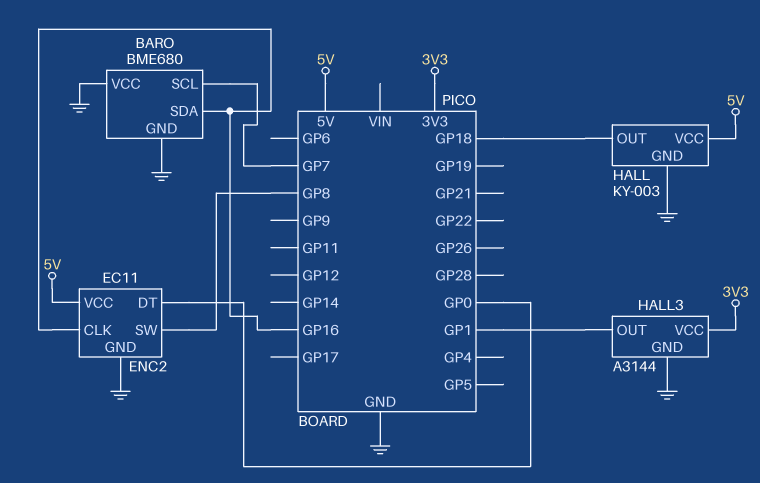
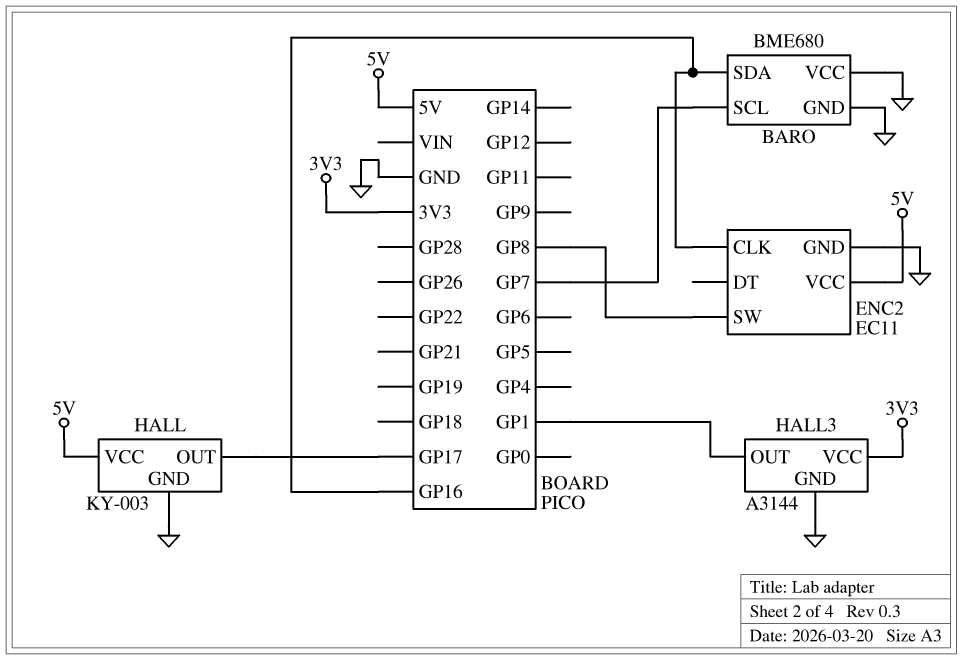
ENC2 pin DT: GP0 -> none
HALL pin OUT: GP18 -> GP17

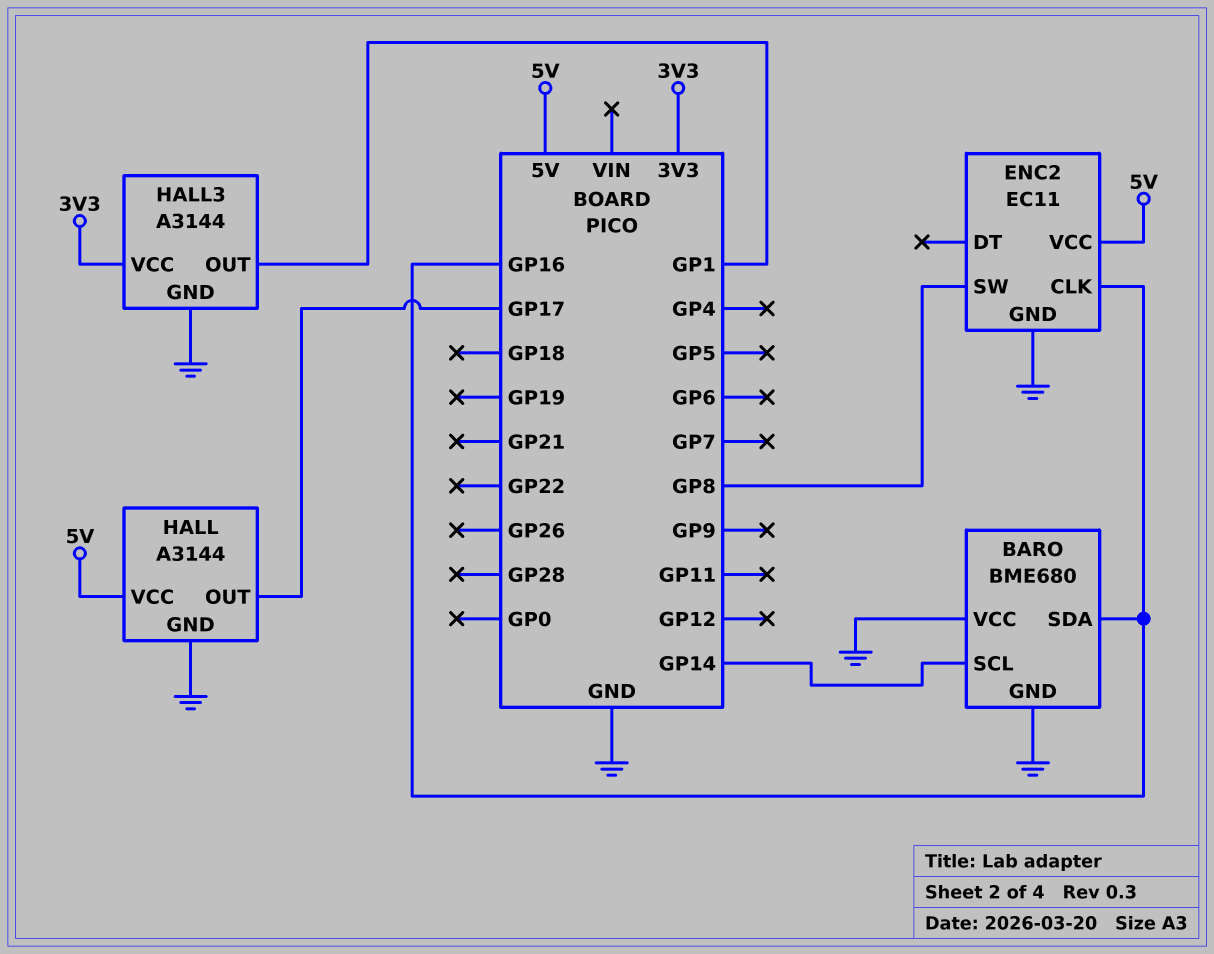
BARO pin SCL: GP7 -> GP14
HALL: KY-003 -> A3144

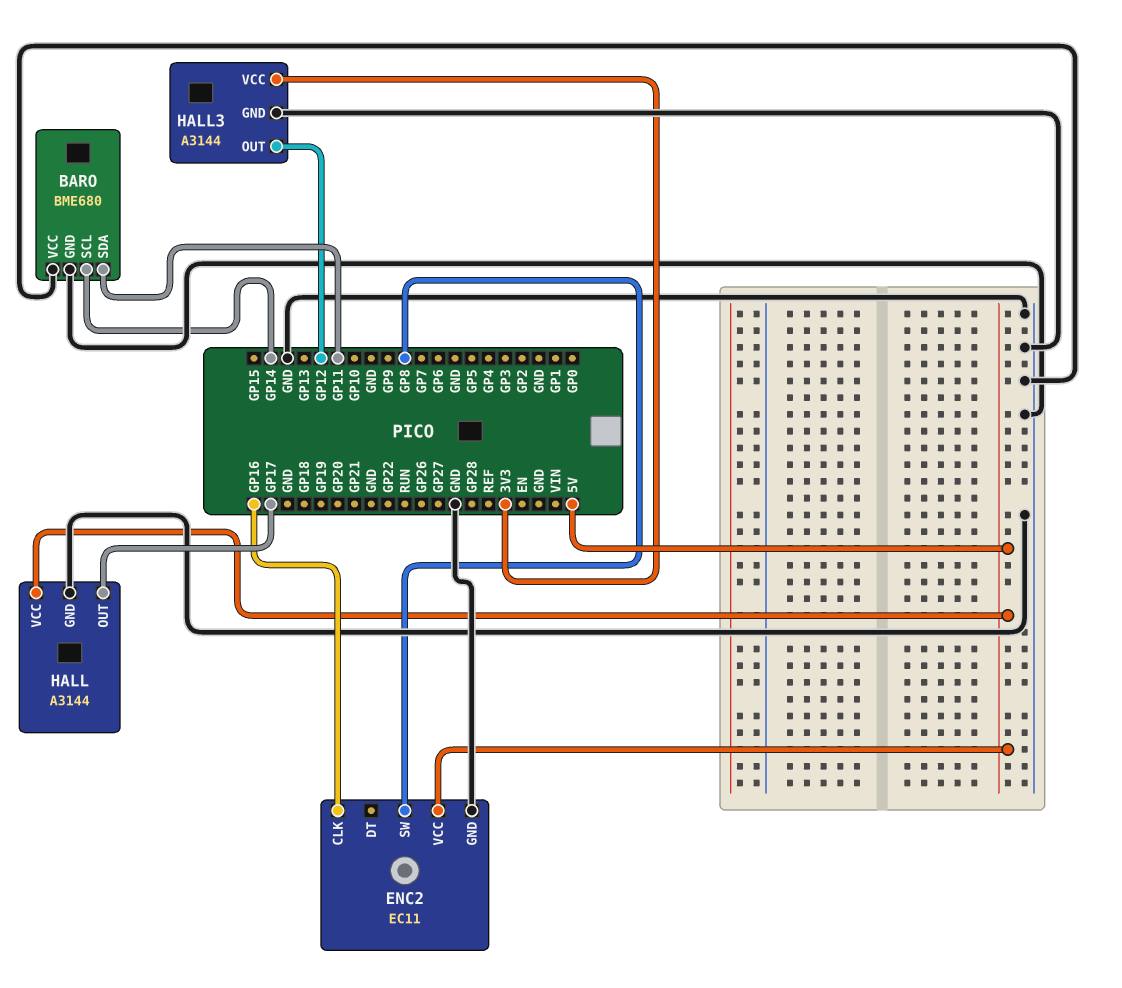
BARO pin SDA: GP16 -> GP11
HALL3 pin OUT: GP1 -> GP12

